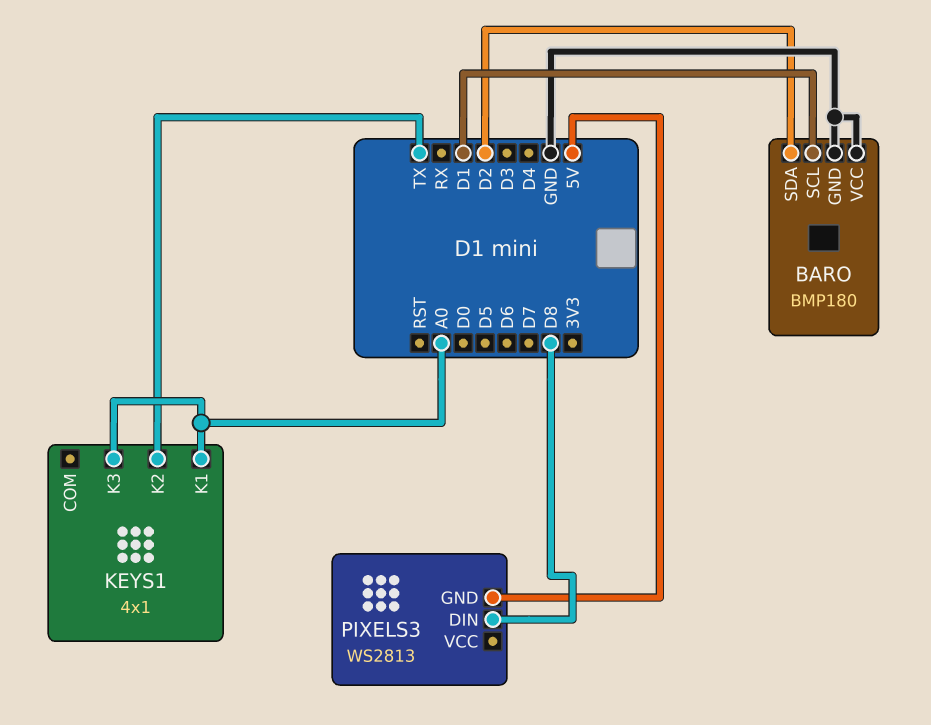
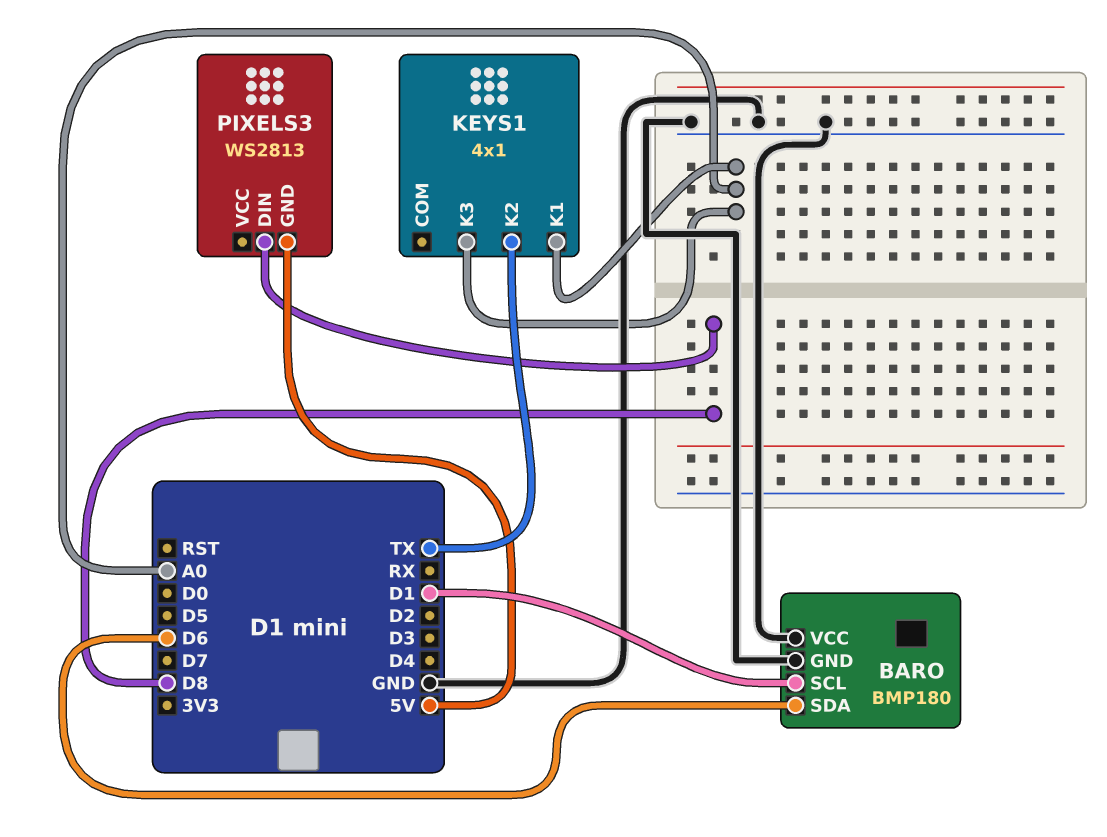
BARO pin SDA: D2 -> D6

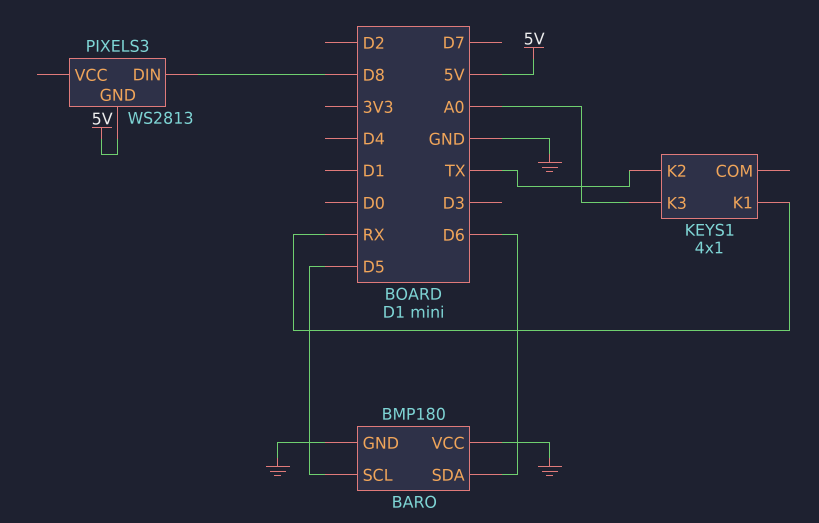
BARO pin SCL: D1 -> D5
KEYS1 pin K1: A0 -> RX

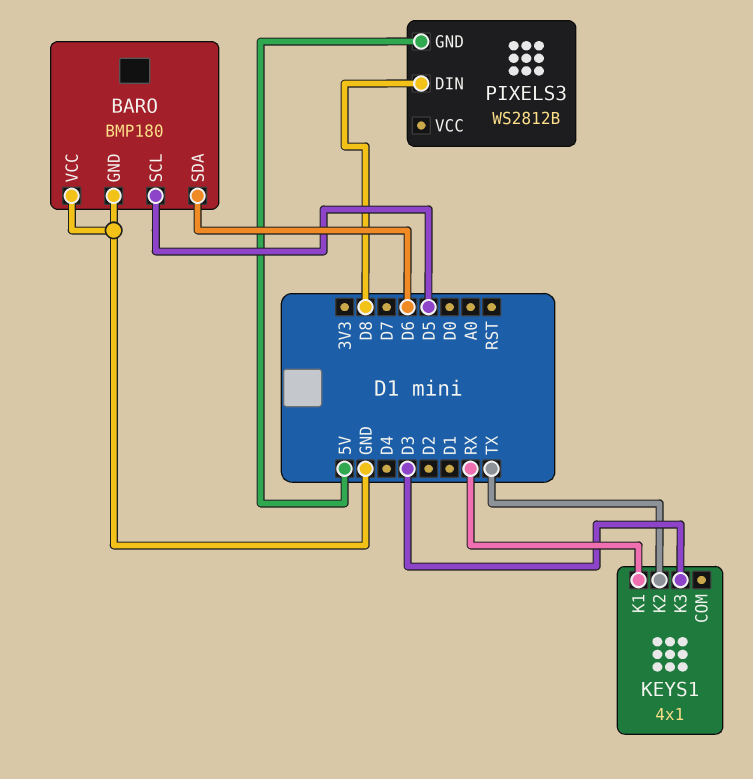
KEYS1 pin K3: A0 -> D3
PIXELS3: WS2813 -> WS2812B

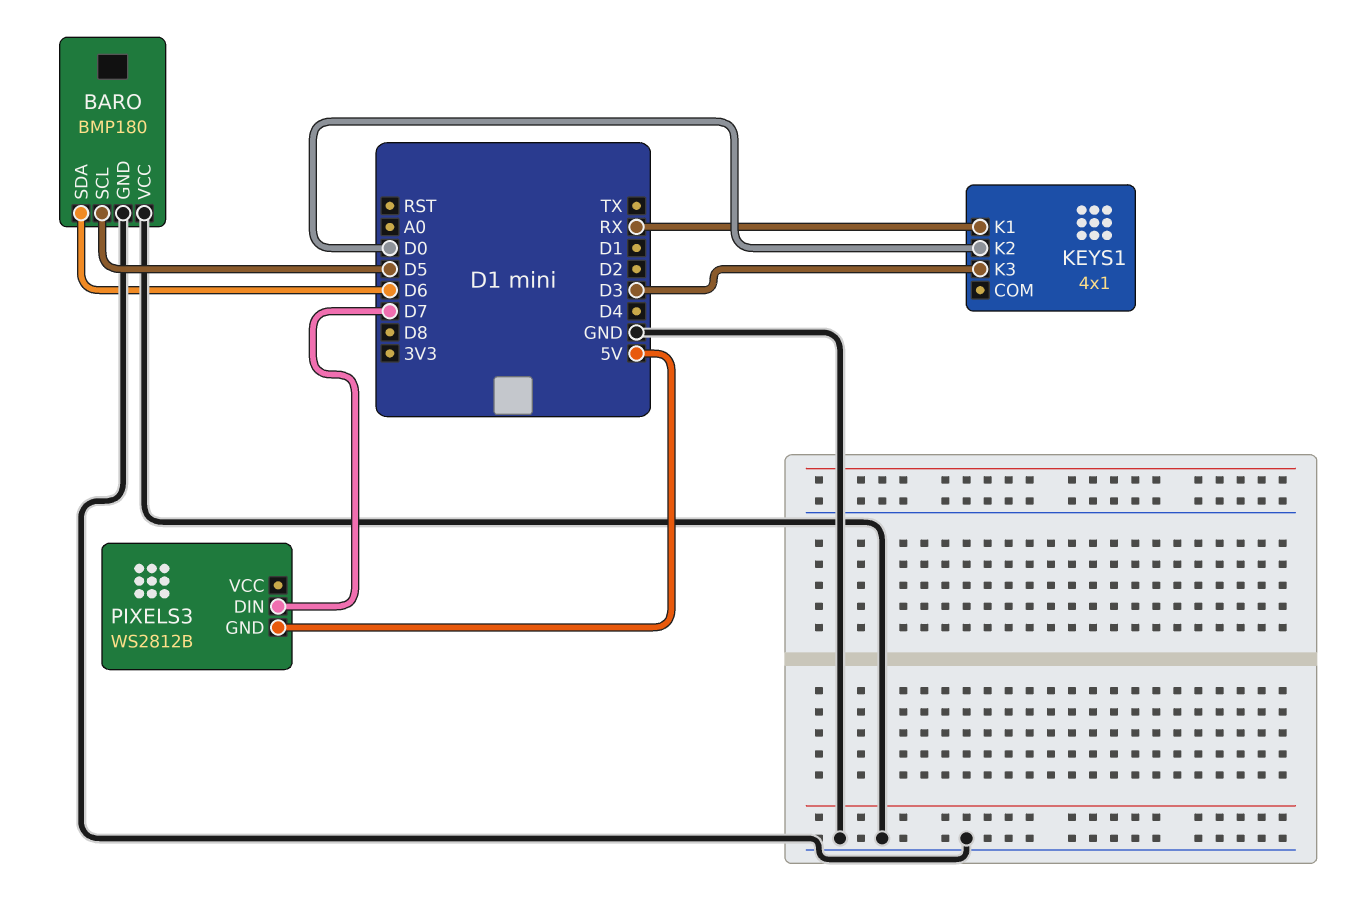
KEYS1 pin K2: TX -> D0
PIXELS3 pin DIN: D8 -> D7

